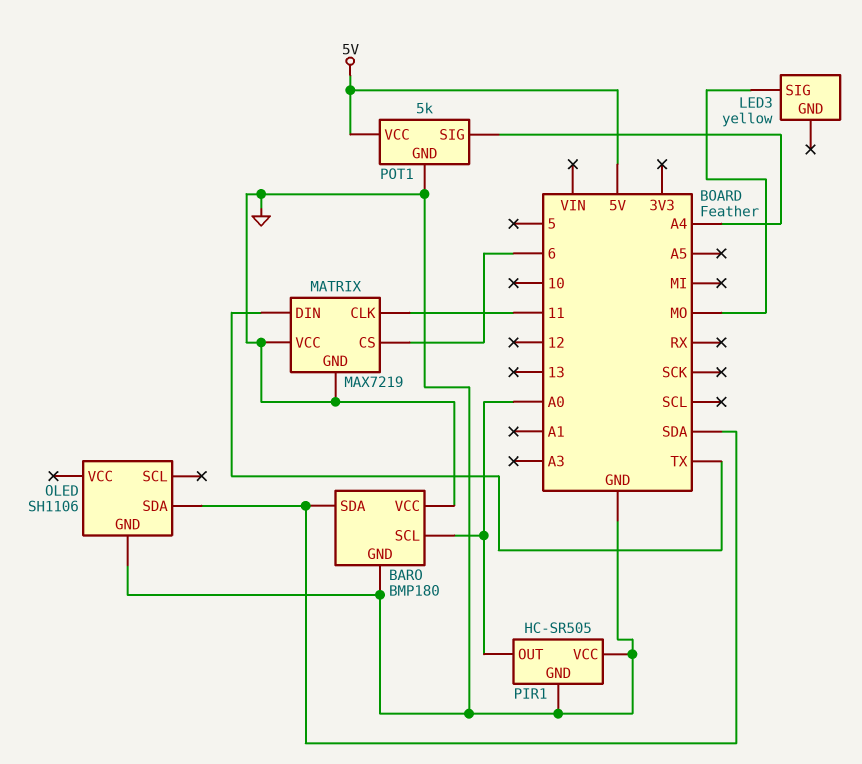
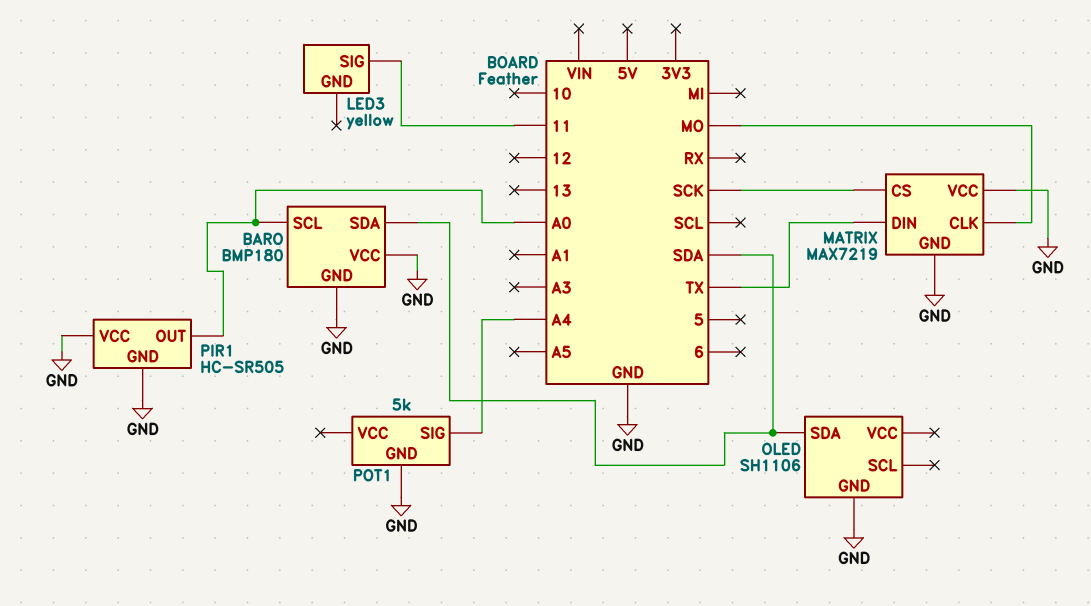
LED3 pin SIG: MO -> 11
MATRIX pin CLK: 11 -> MO
MATRIX pin CS: 6 -> SCK
POT1 pin VCC: 5V -> none

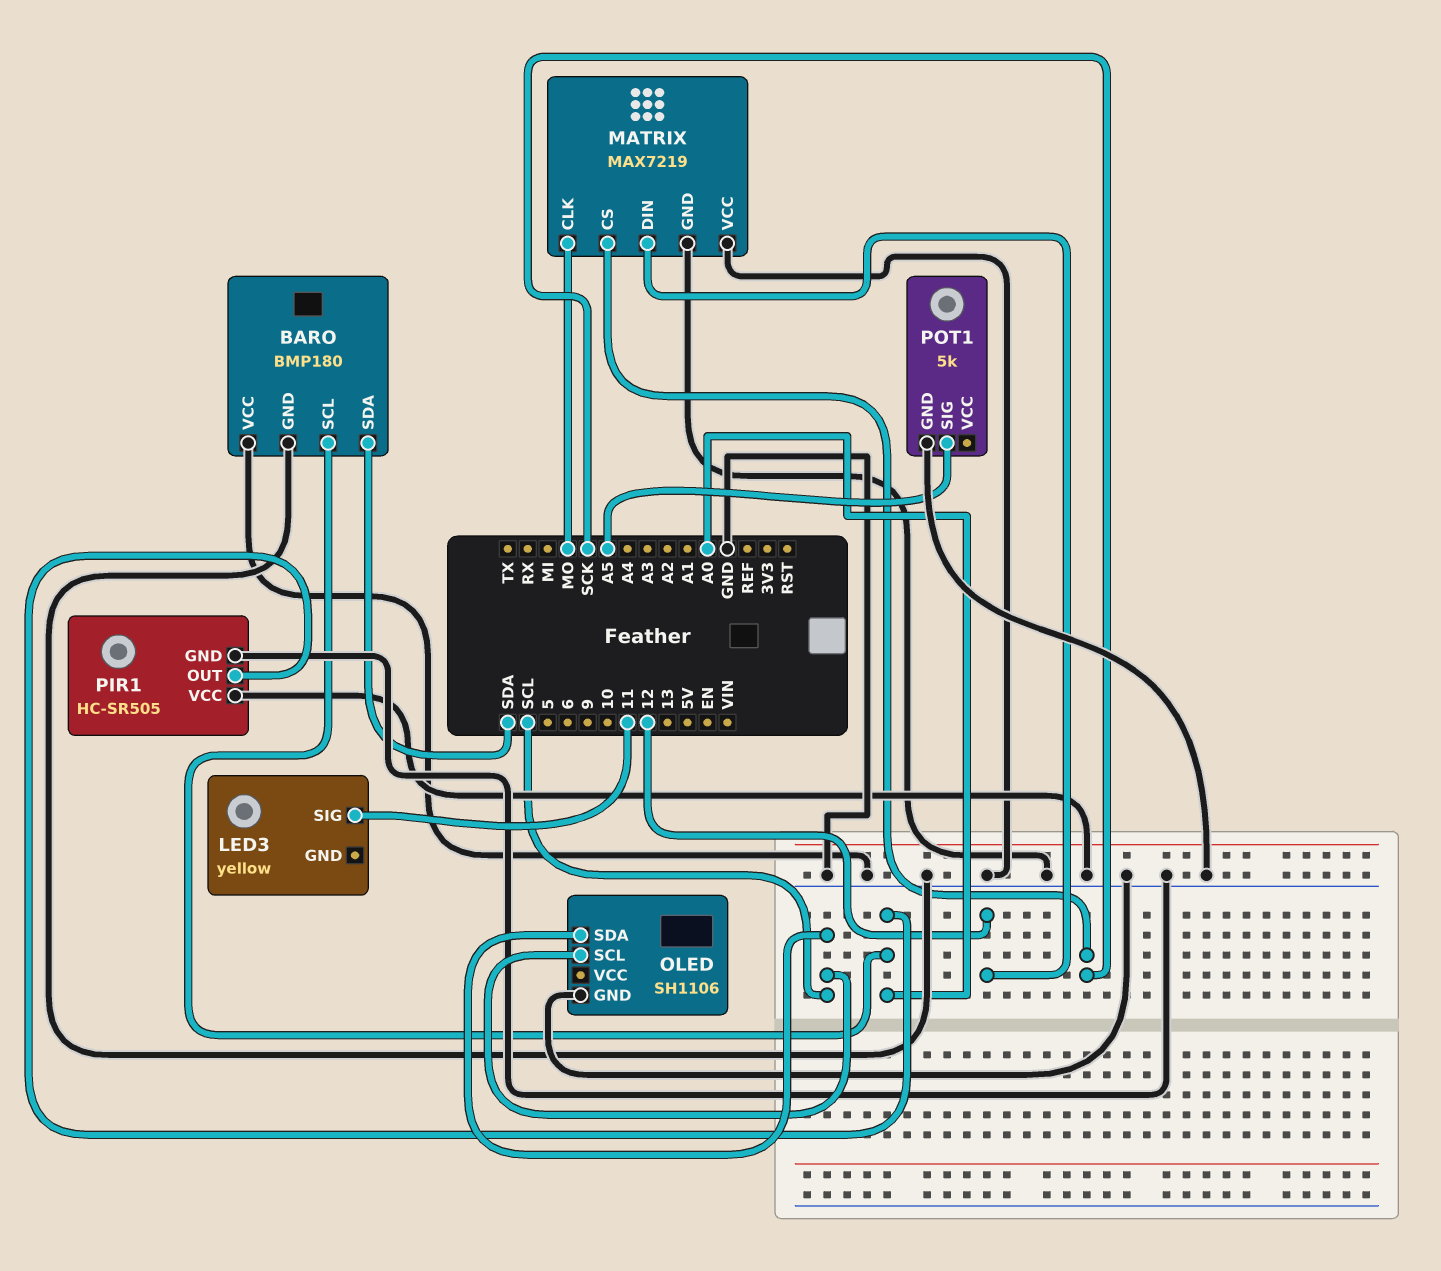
MATRIX pin DIN: TX -> 12
OLED pin SCL: none -> SCL
OLED pin SDA: SDA -> SCL
POT1 pin SIG: A4 -> A5

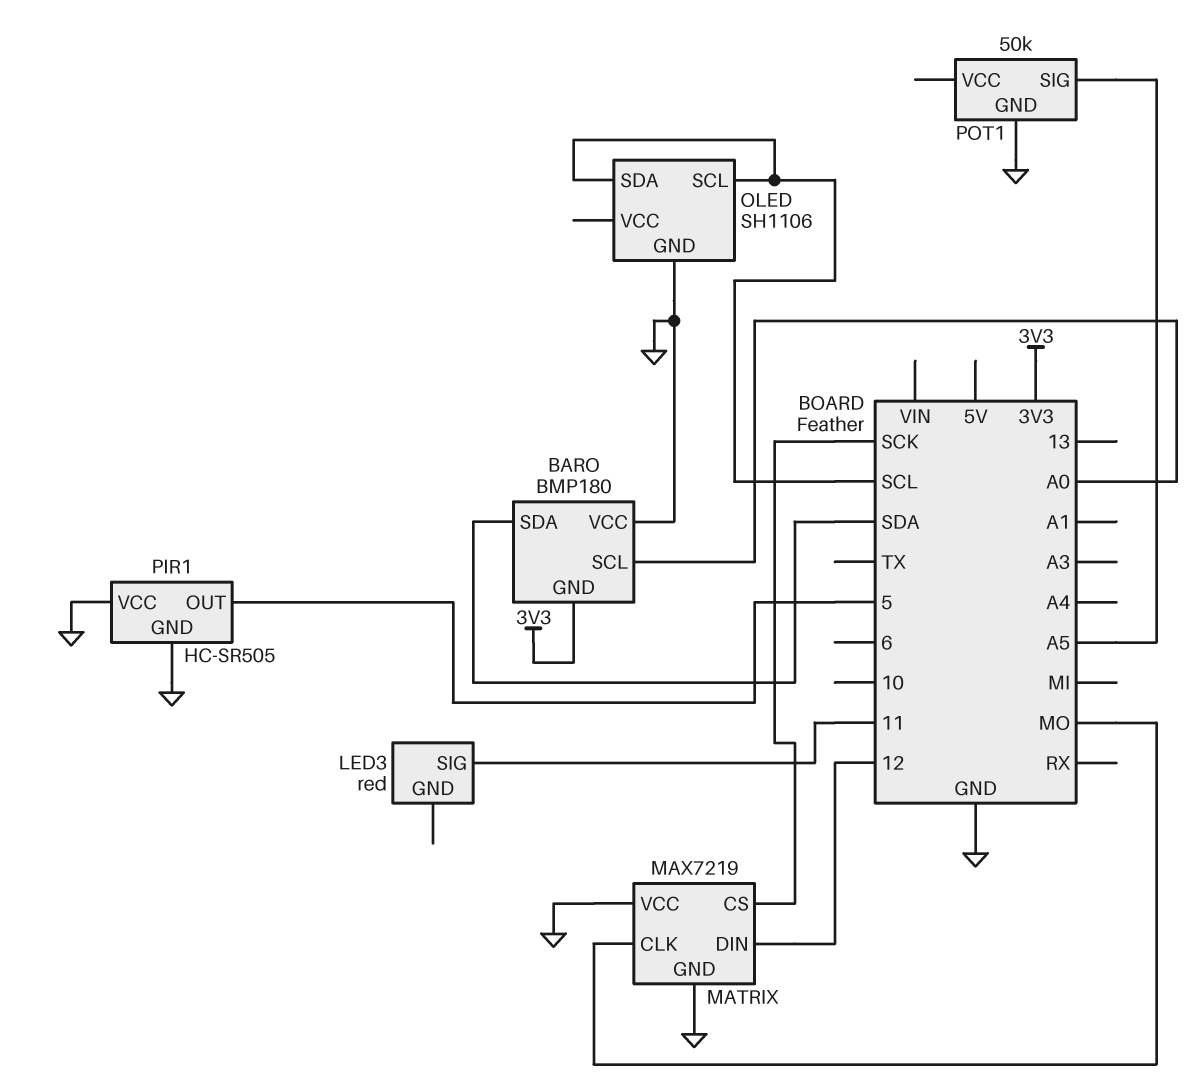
BARO pin GND: GND -> 3V3
LED3: yellow -> red
PIR1 pin OUT: A0 -> 5
POT1: 5k -> 50k

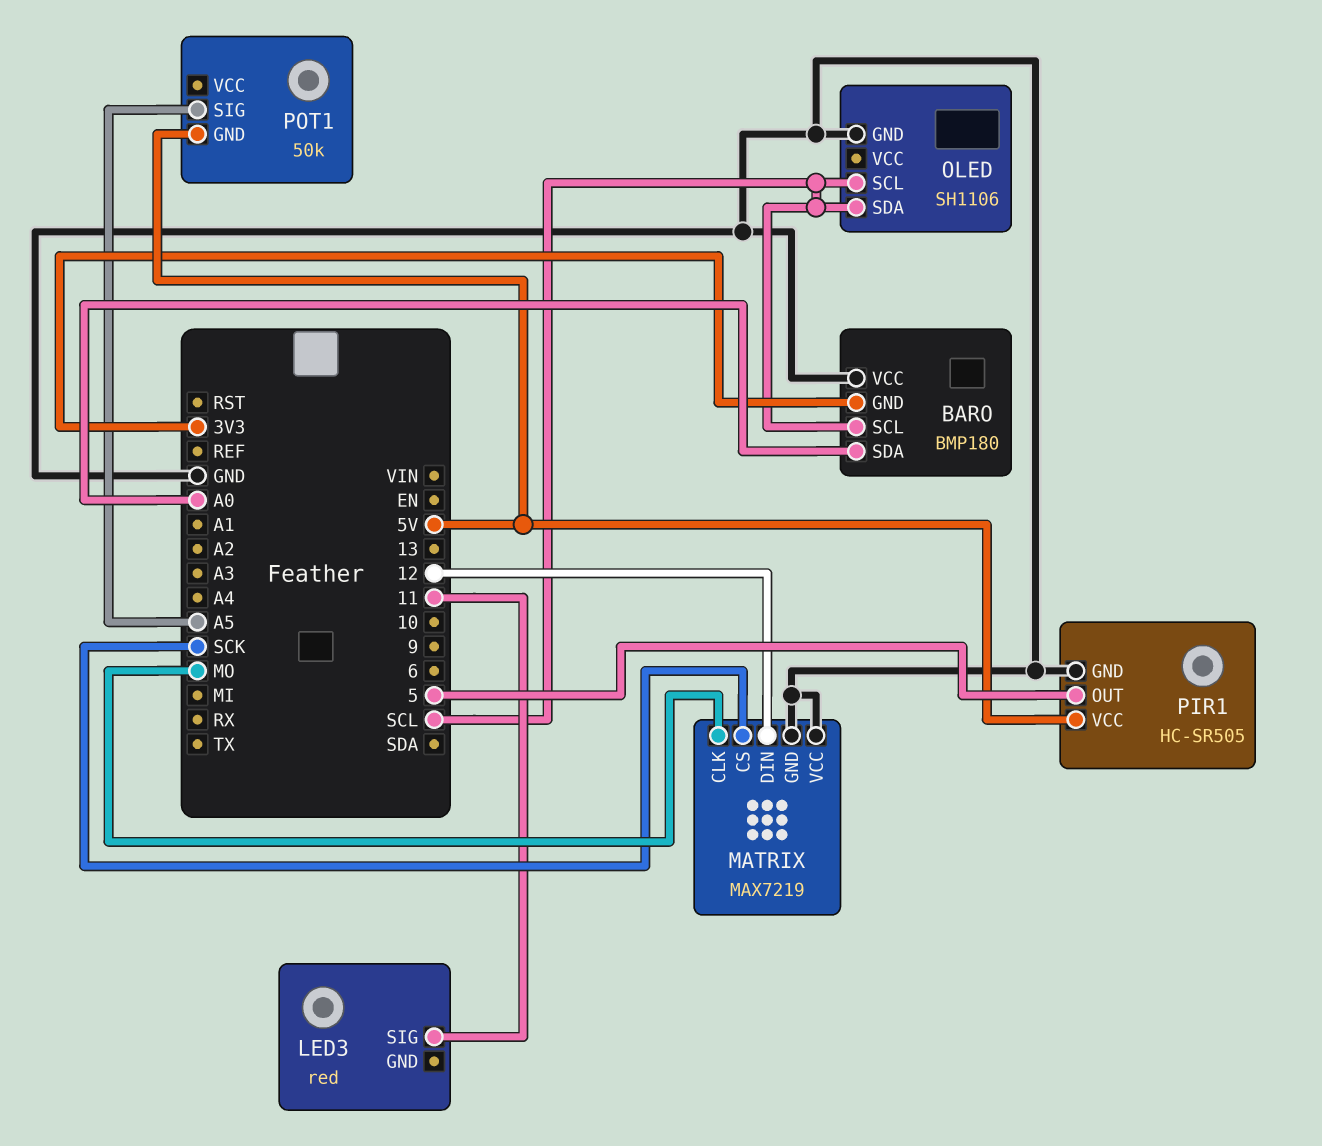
BARO pin SCL: A0 -> SCL
BARO pin SDA: SDA -> A0
PIR1 pin VCC: GND -> 5V
POT1 pin GND: GND -> 5V

